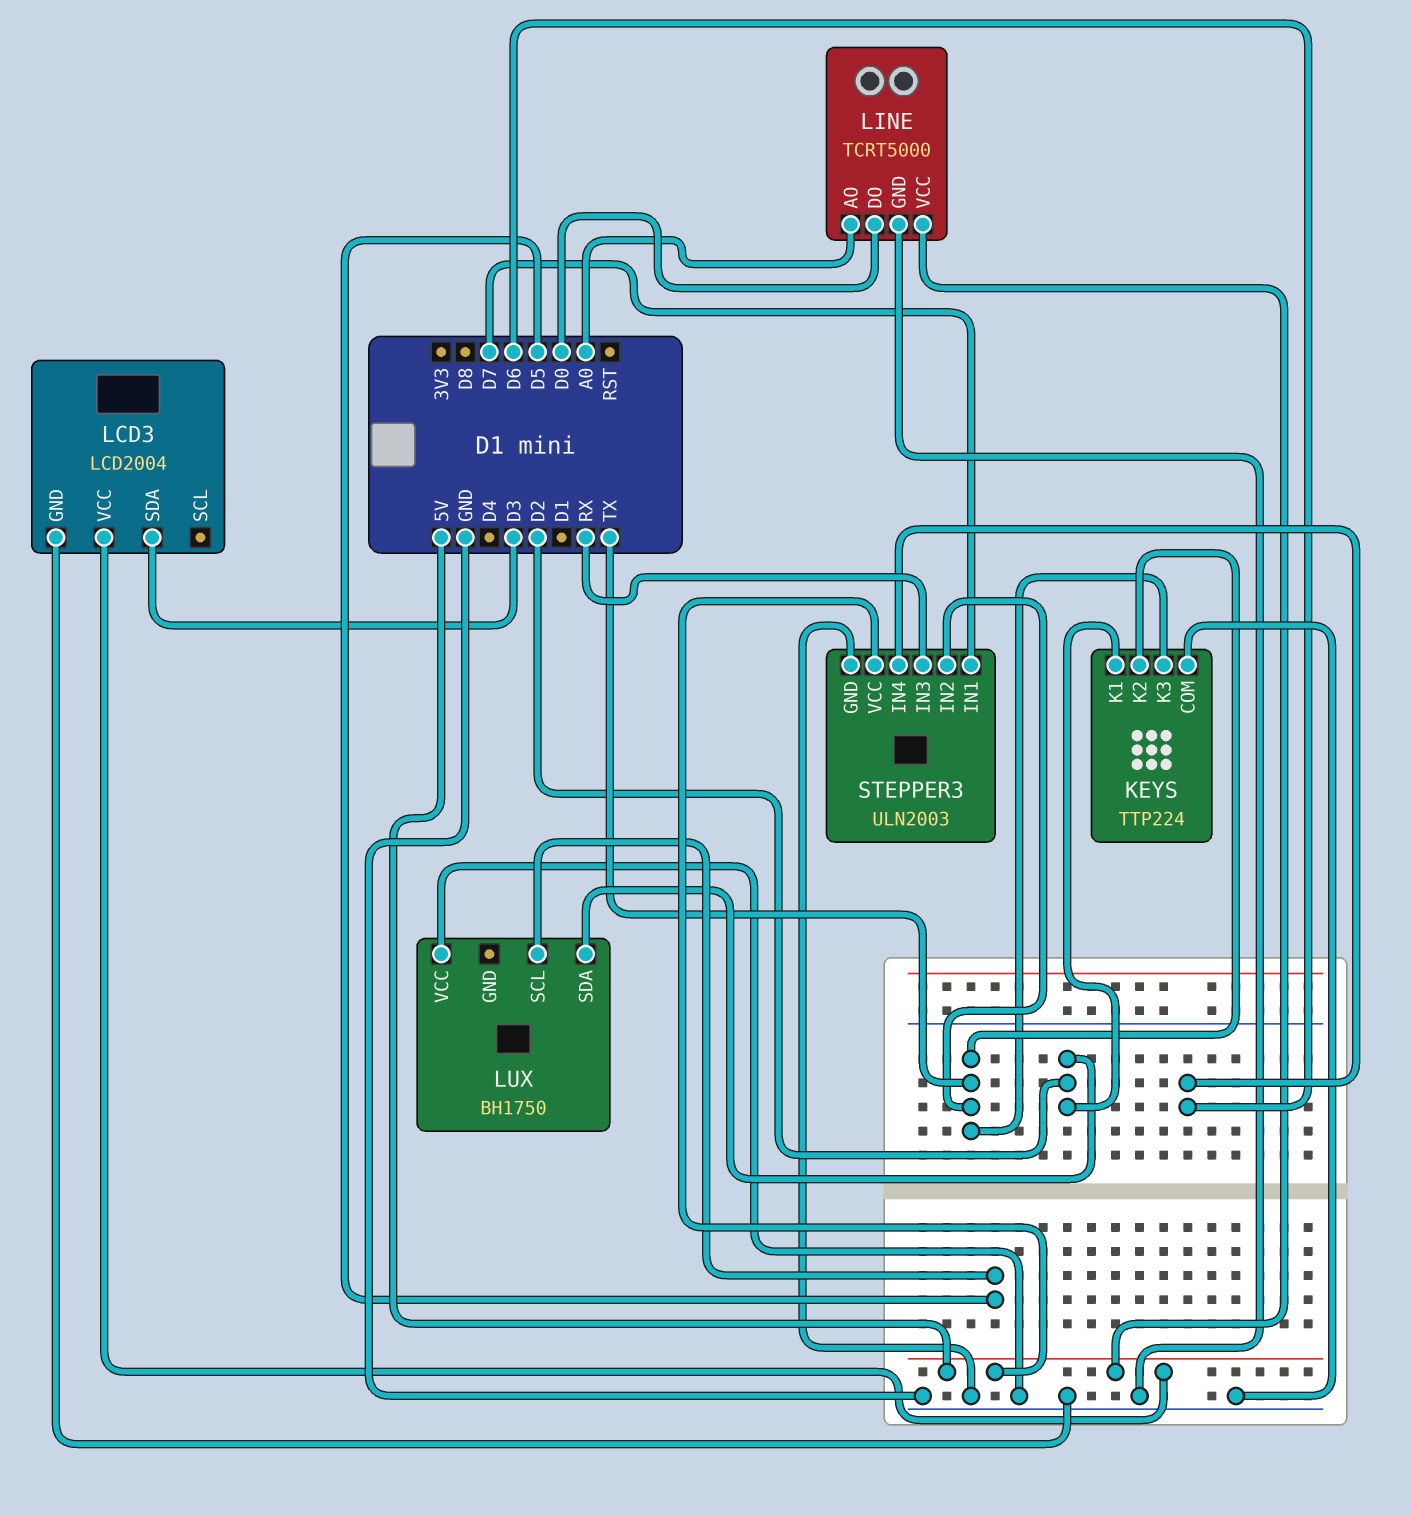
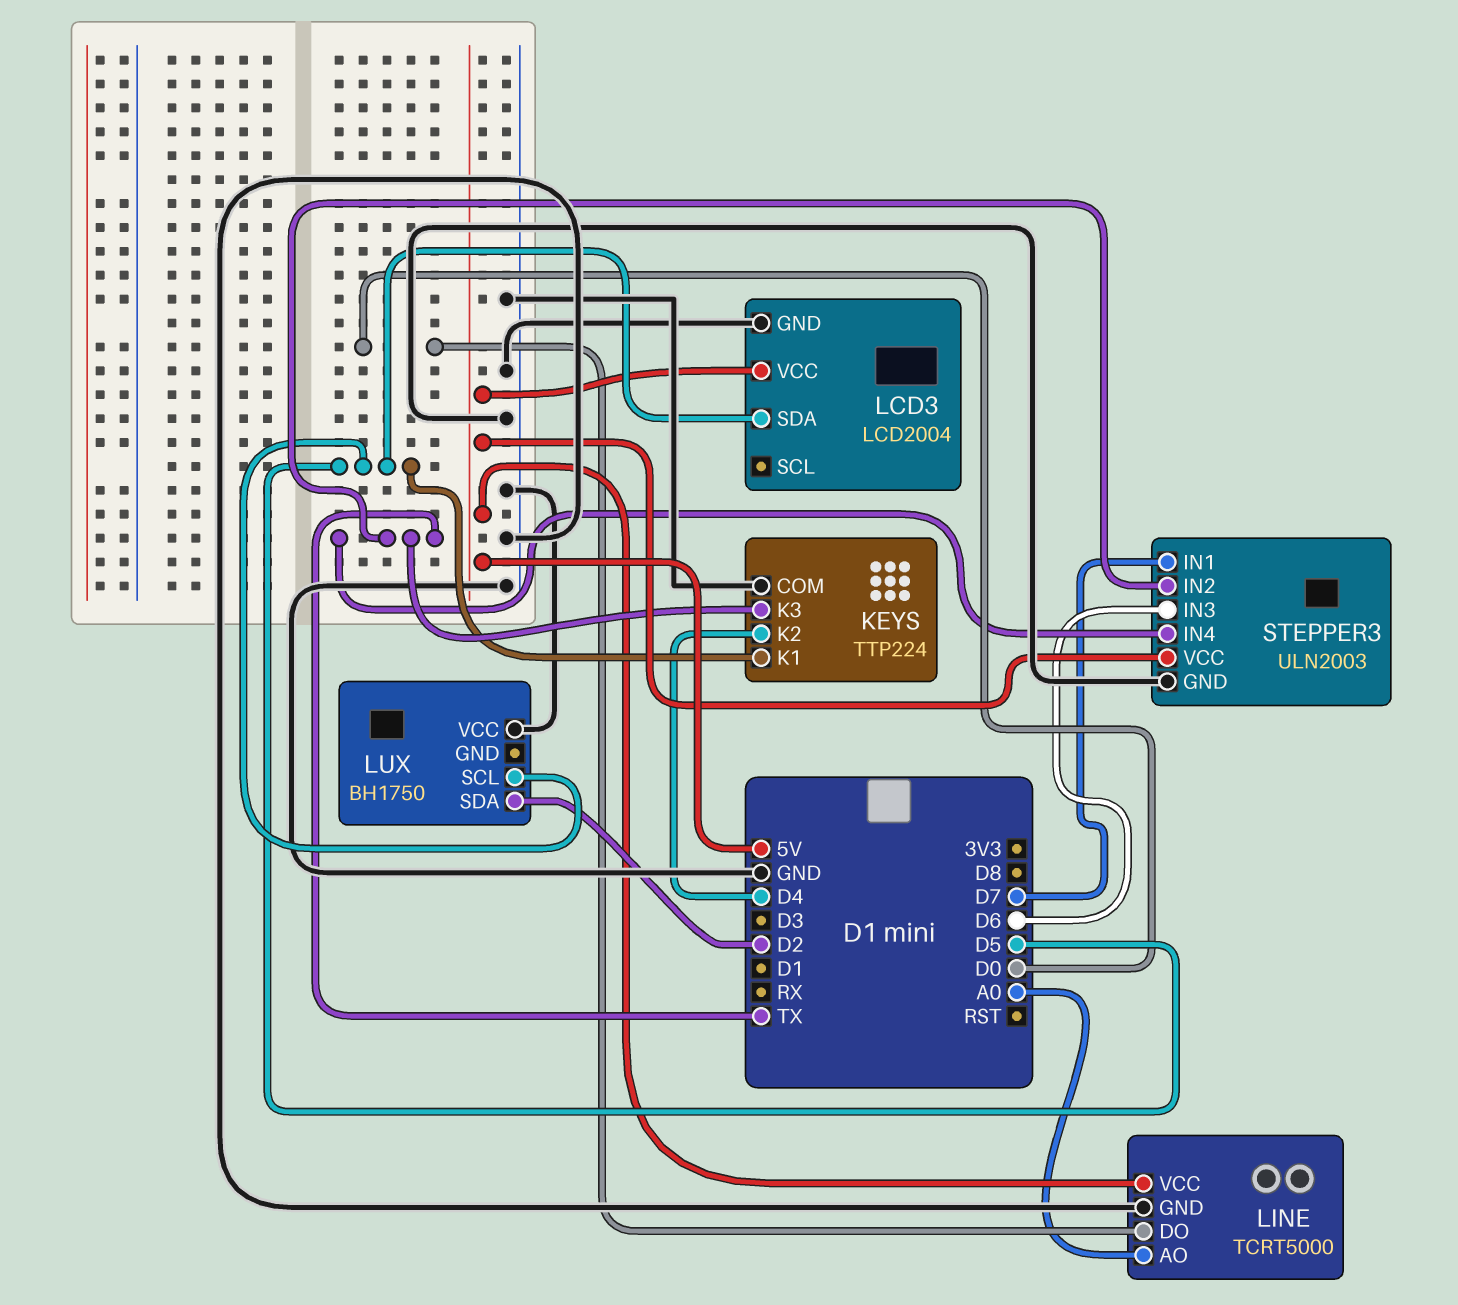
KEYS pin K1: D2 -> D5
KEYS pin K2: TX -> D4
LCD3 pin SDA: D3 -> D5
STEPPER3 pin IN3: RX -> D6
STEPPER3 pin IN4: D6 -> TX

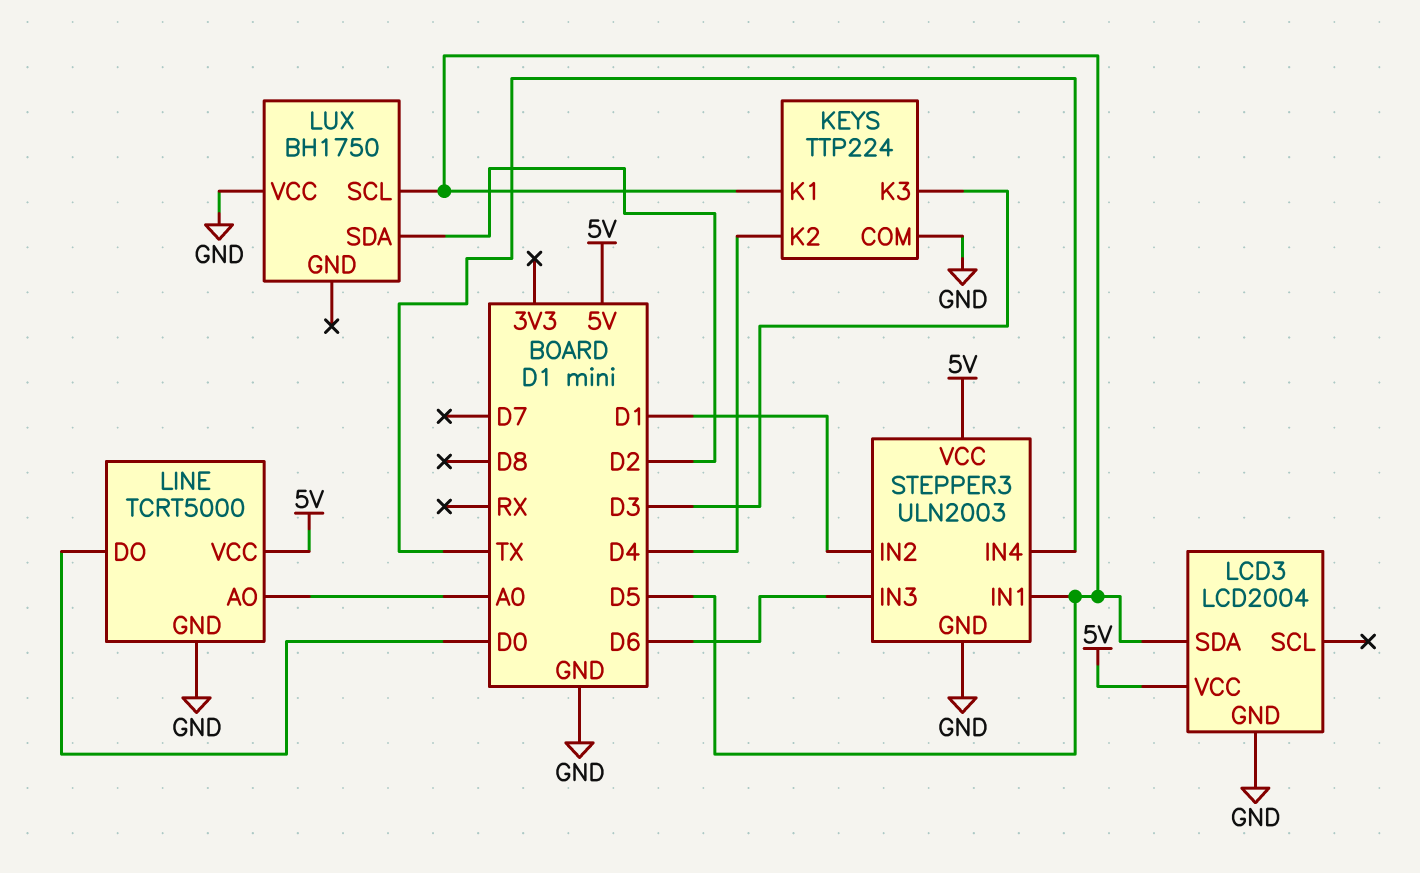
KEYS pin K3: TX -> D3
STEPPER3 pin IN1: D7 -> D5
STEPPER3 pin IN2: TX -> D1

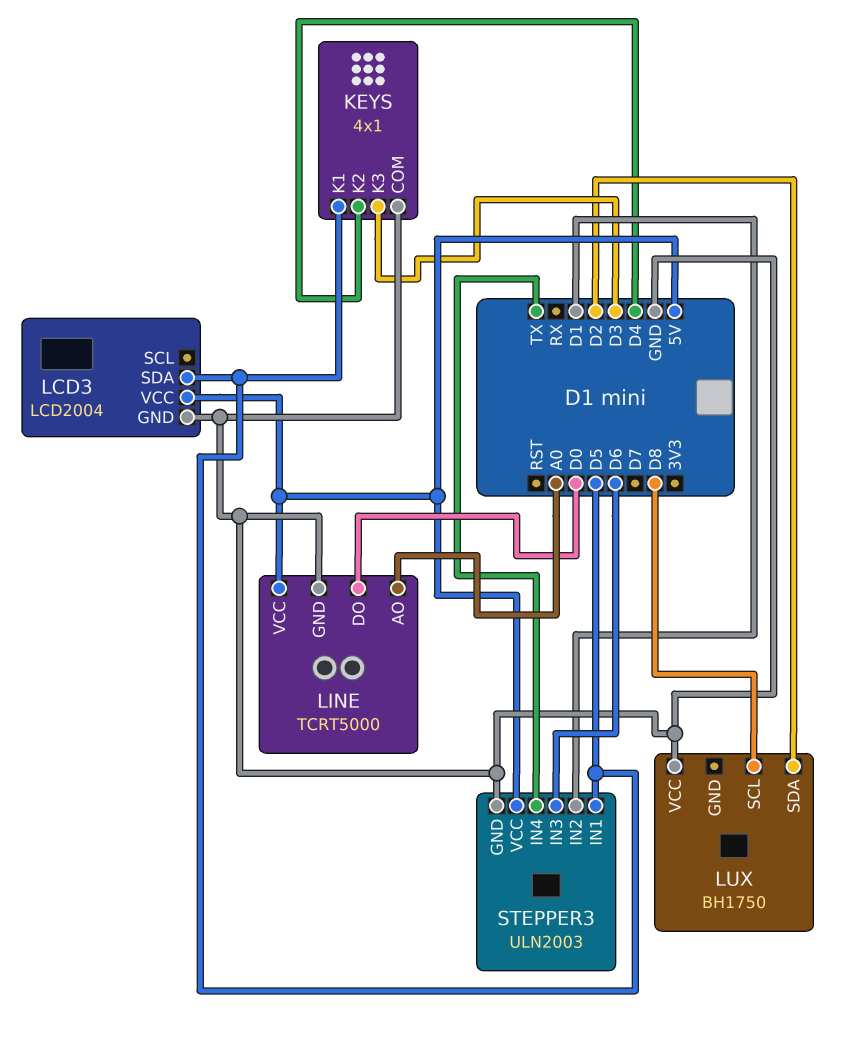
KEYS: TTP224 -> 4x1
LUX pin SCL: D5 -> D8

